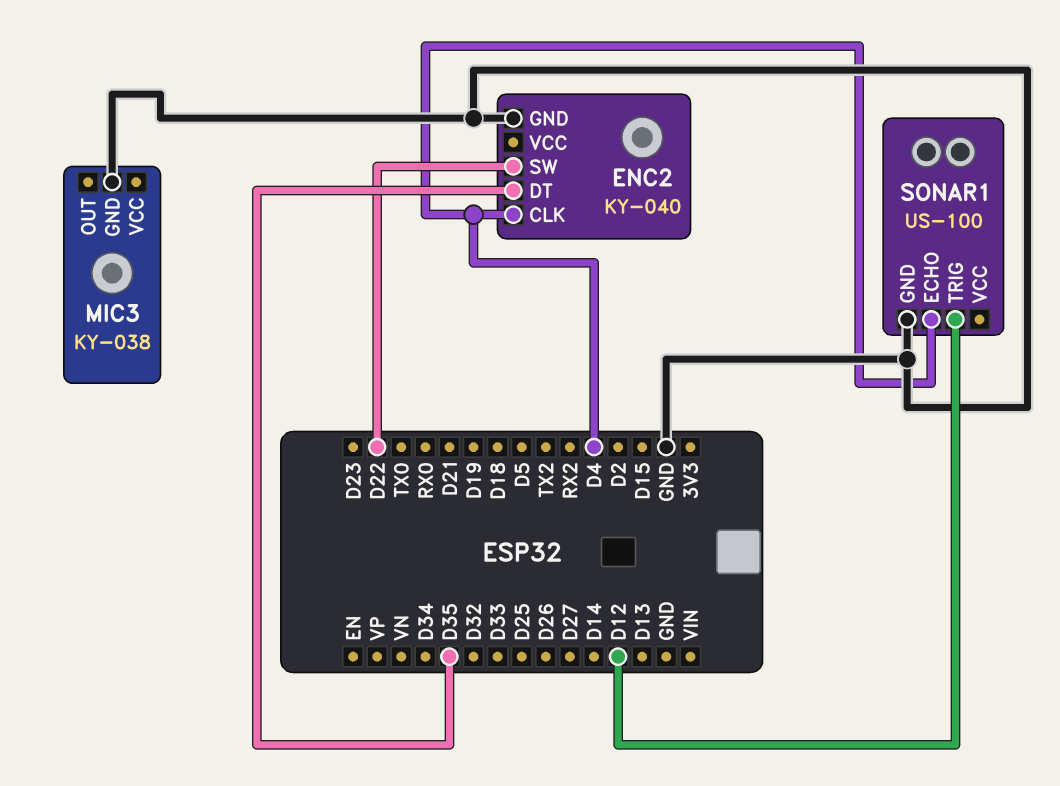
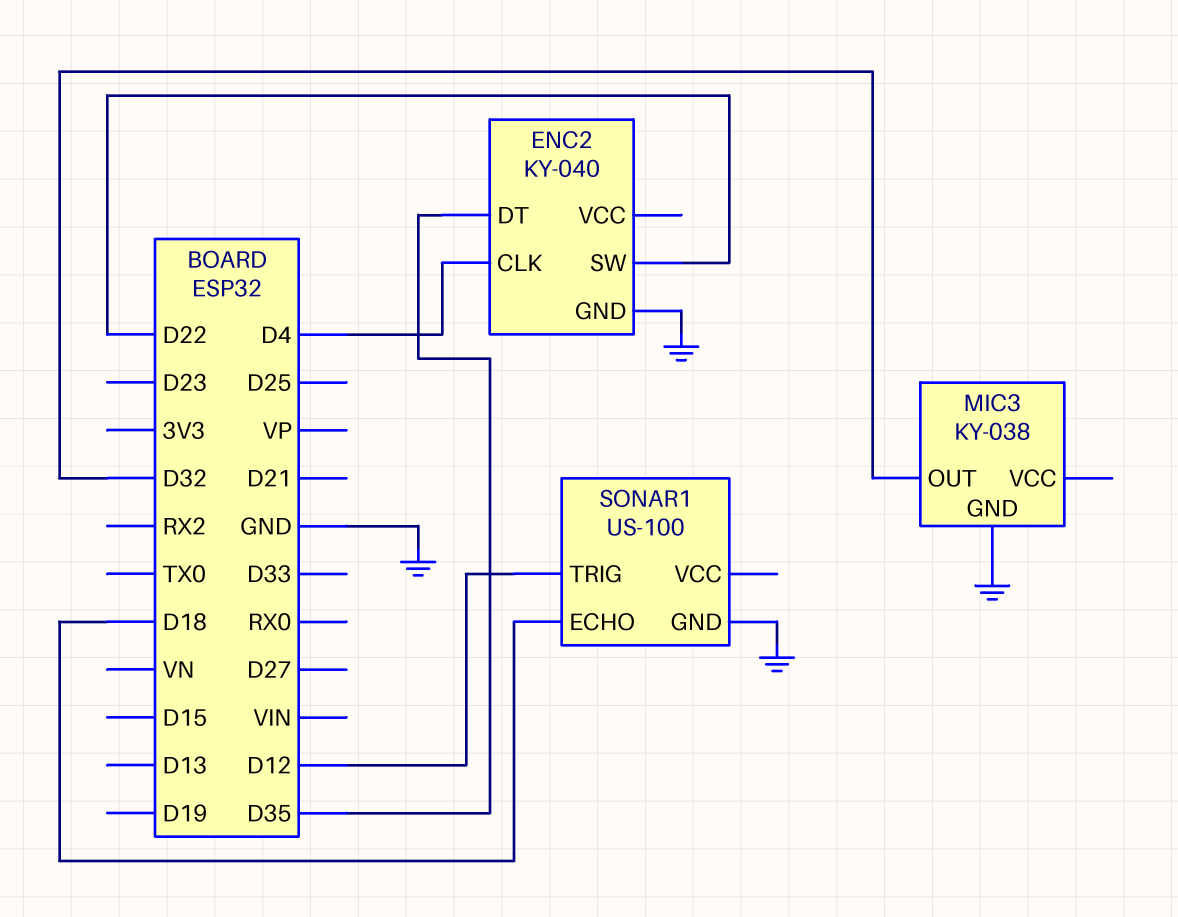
MIC3 pin OUT: none -> D32
SONAR1 pin ECHO: D4 -> D18

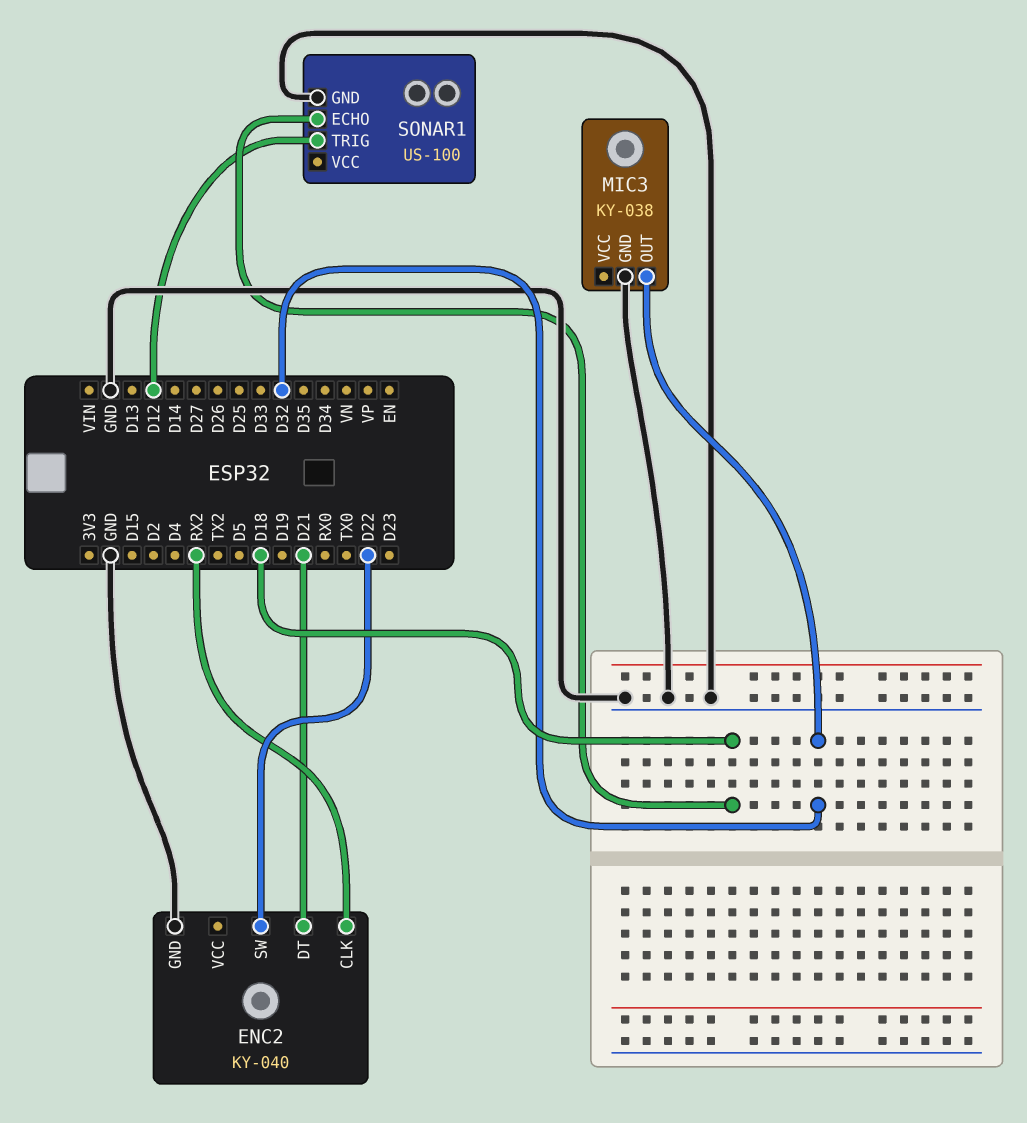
ENC2 pin CLK: D4 -> RX2
ENC2 pin DT: D35 -> D21

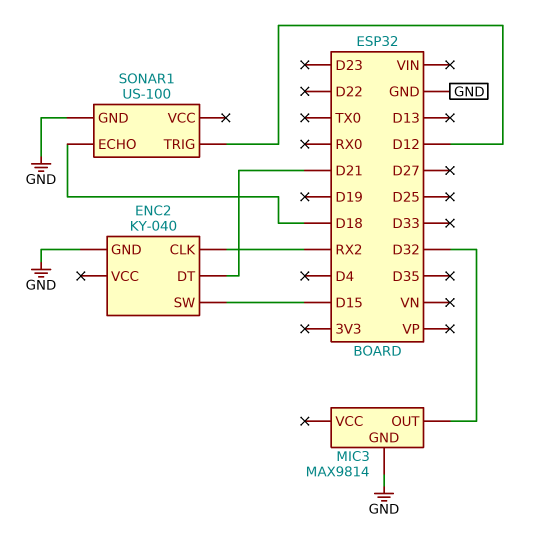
ENC2 pin SW: D22 -> D15
MIC3: KY-038 -> MAX9814

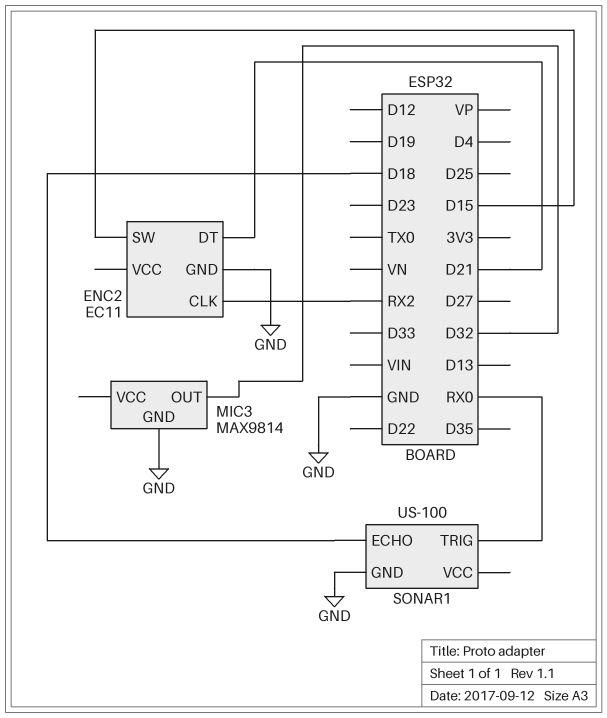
ENC2: KY-040 -> EC11
SONAR1 pin TRIG: D12 -> RX0

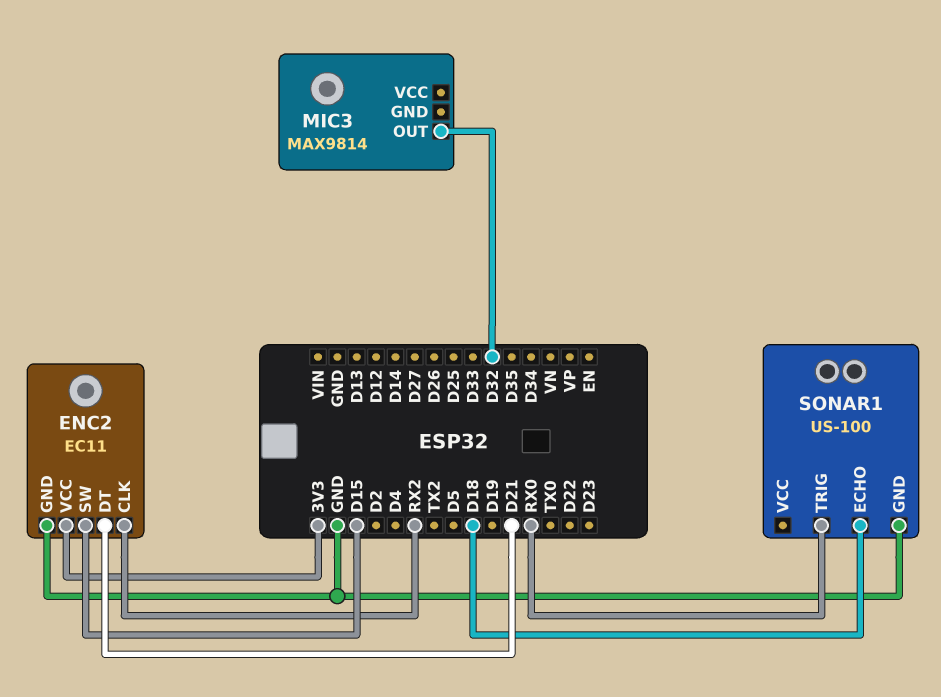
ENC2 pin VCC: none -> 3V3
MIC3 pin GND: GND -> none

